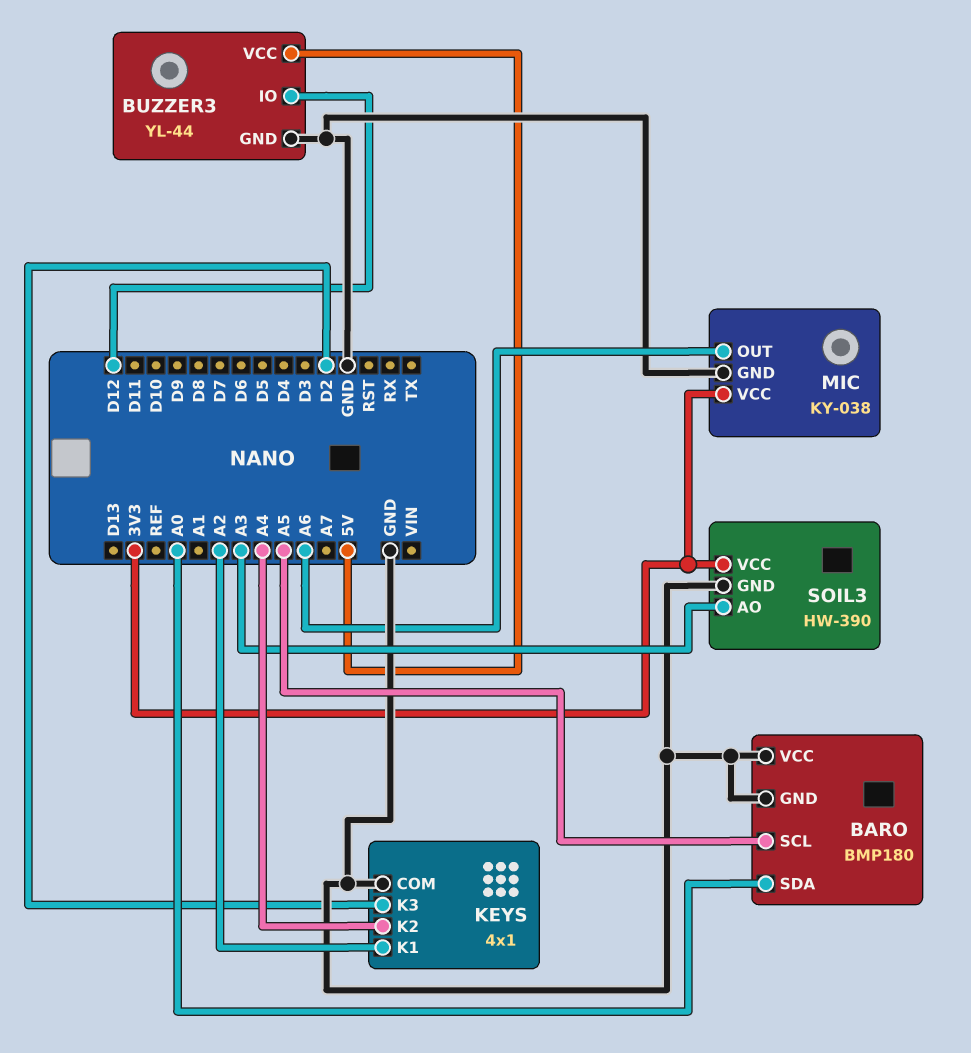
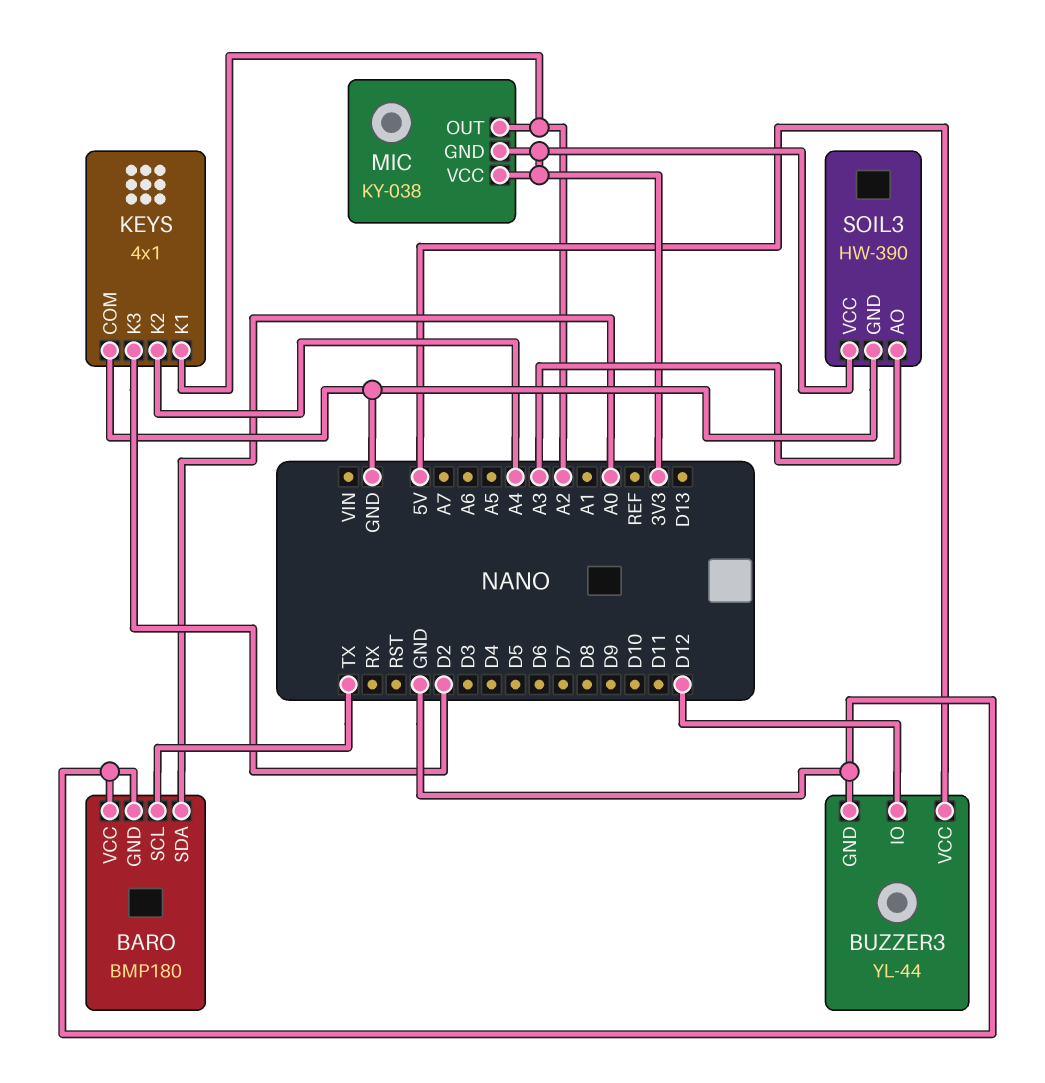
BARO pin SCL: A5 -> TX
MIC pin GND: GND -> 3V3
MIC pin OUT: A6 -> A2

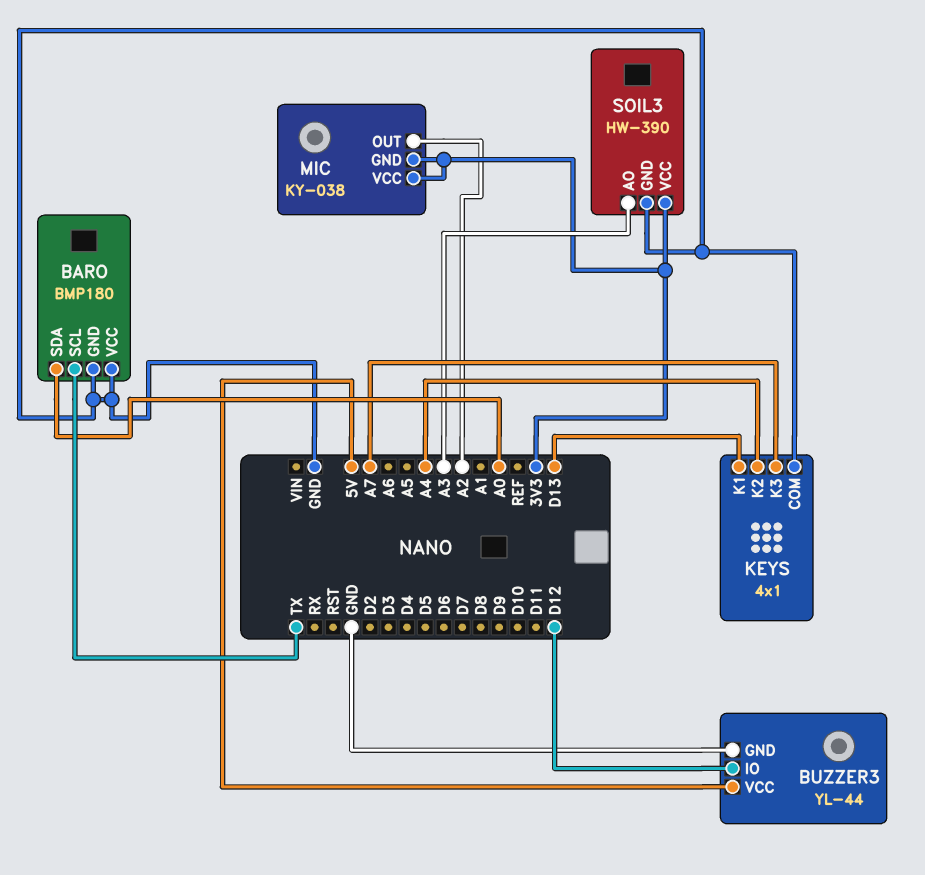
KEYS pin K1: A2 -> D13
KEYS pin K3: D2 -> A7

